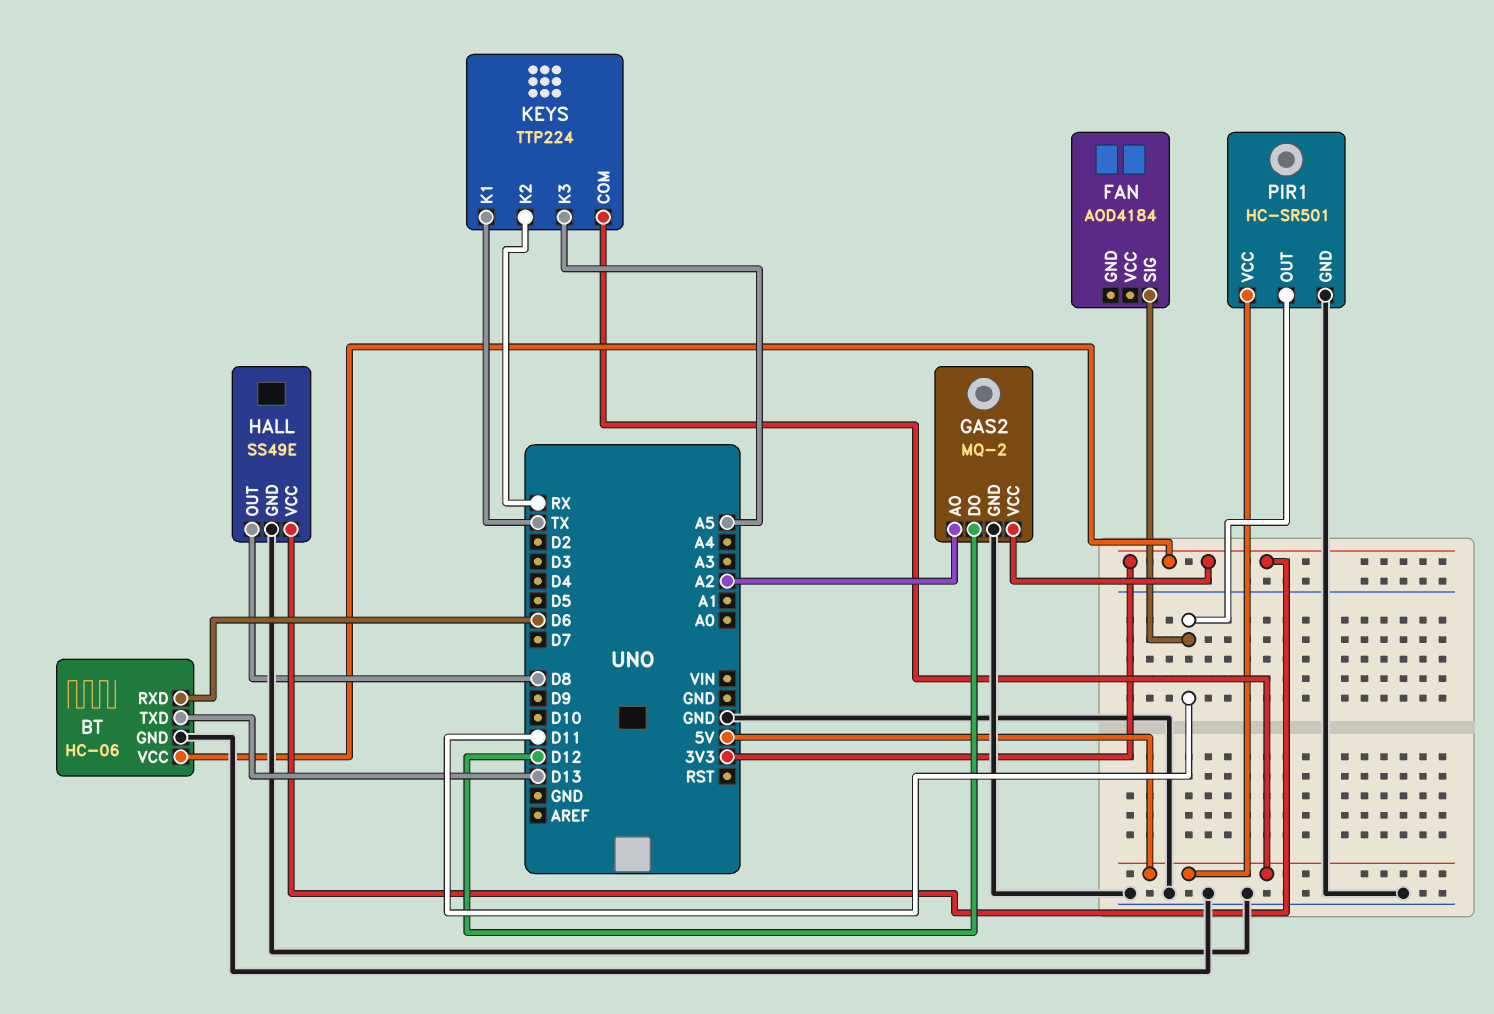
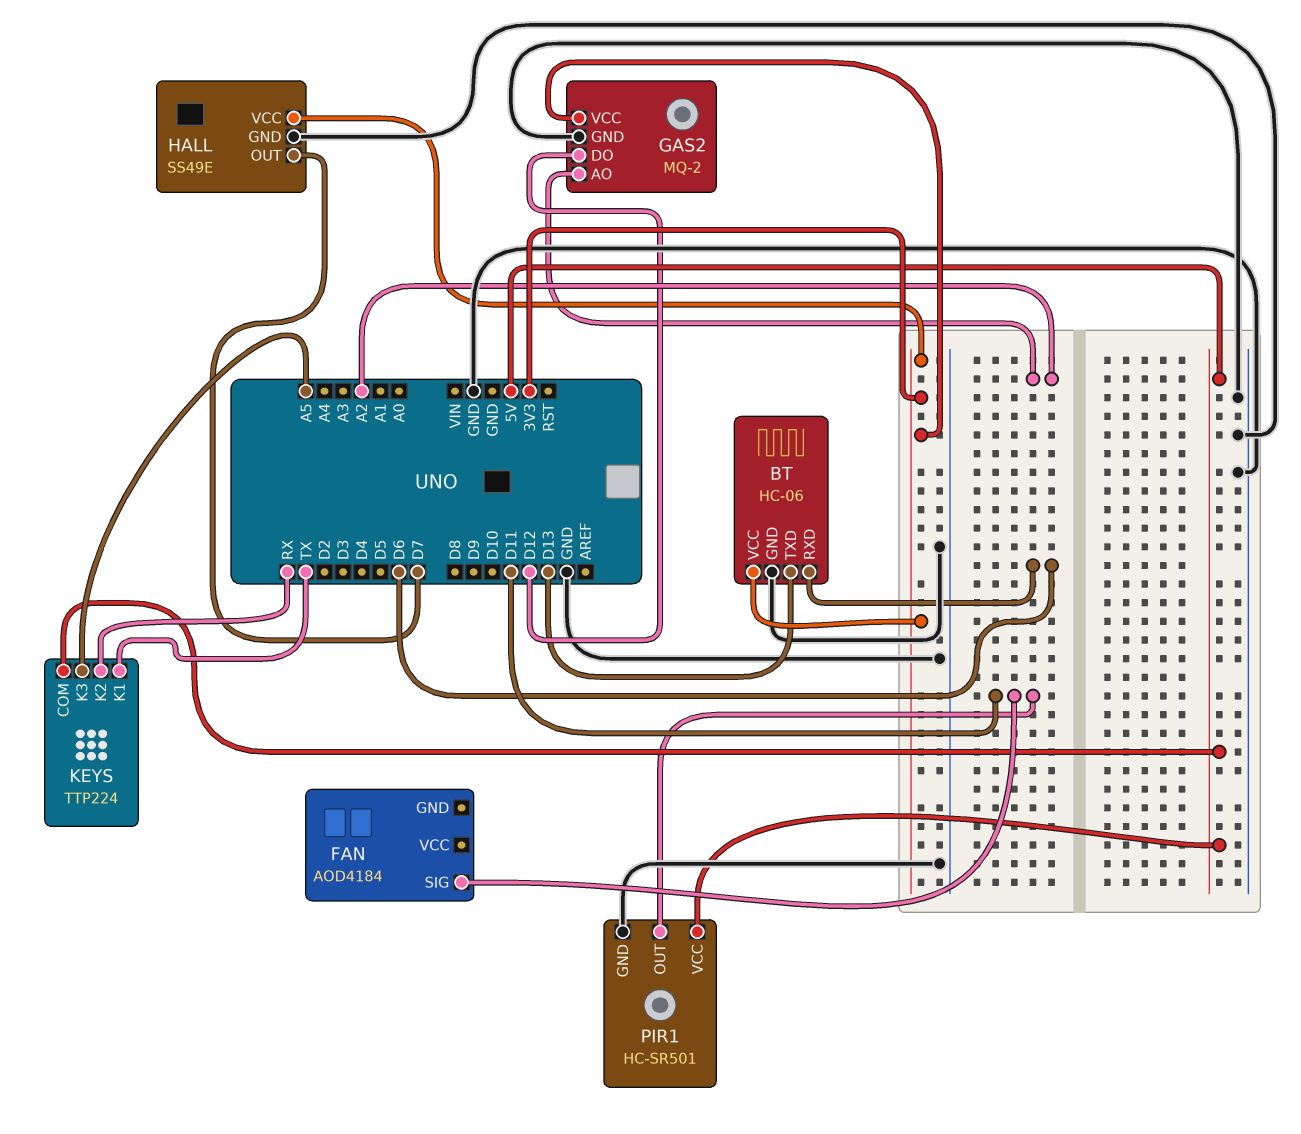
HALL pin OUT: D8 -> D7

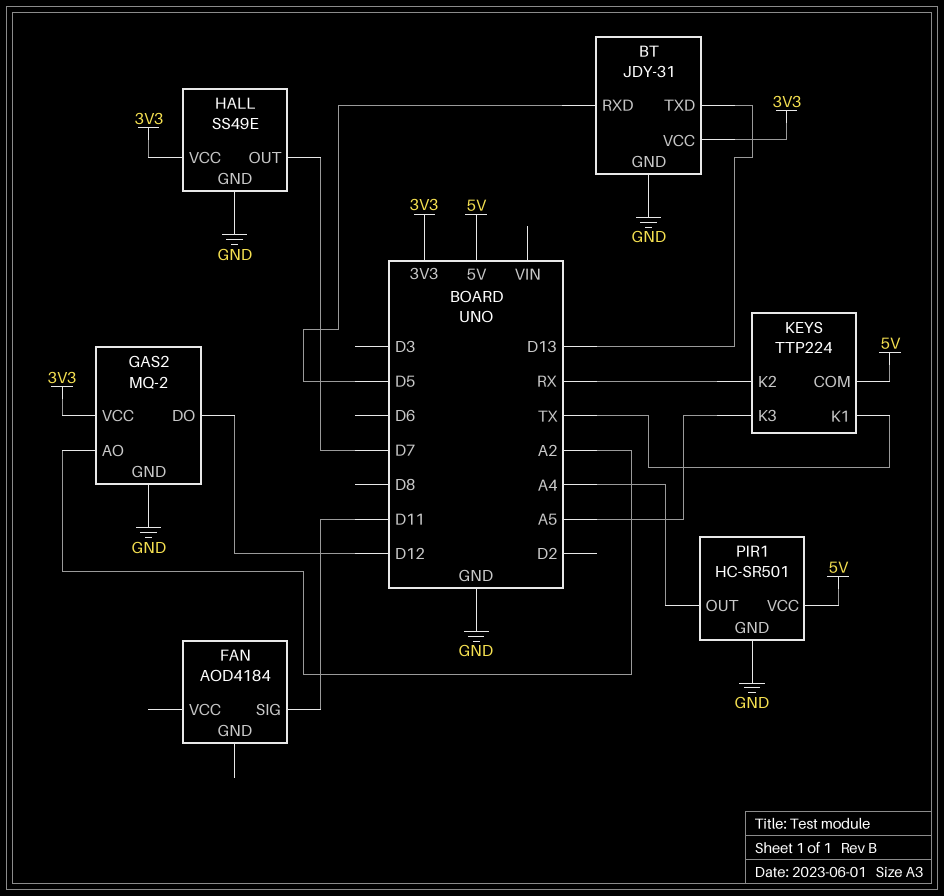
BT: HC-06 -> JDY-31
BT pin RXD: D6 -> D5
PIR1 pin OUT: D11 -> A4

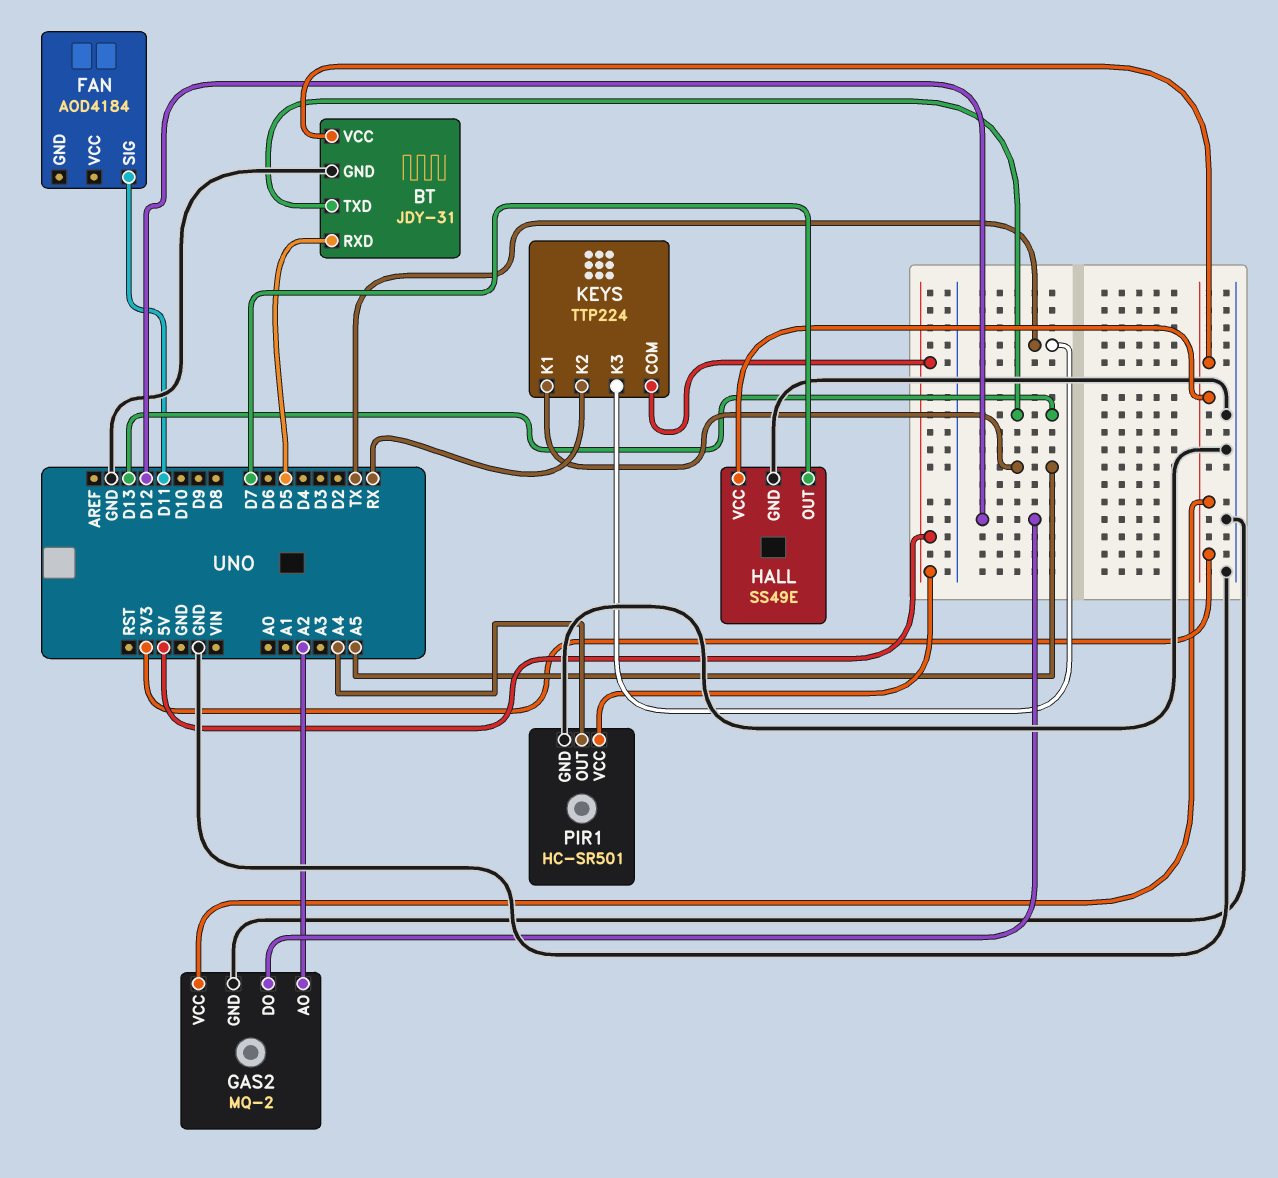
KEYS pin K1: TX -> A5
KEYS pin K3: A5 -> TX

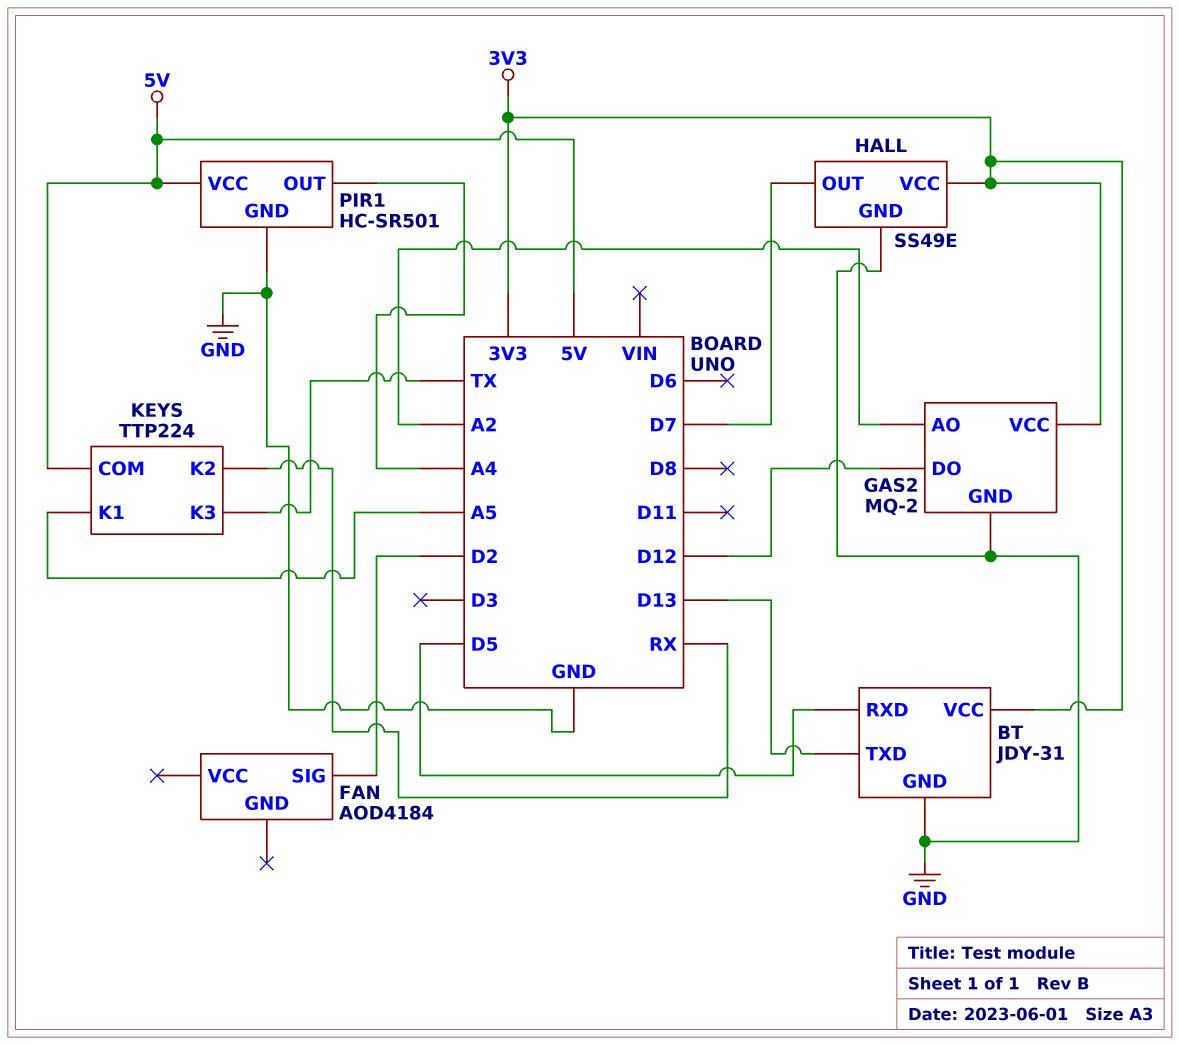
FAN pin SIG: D11 -> D2

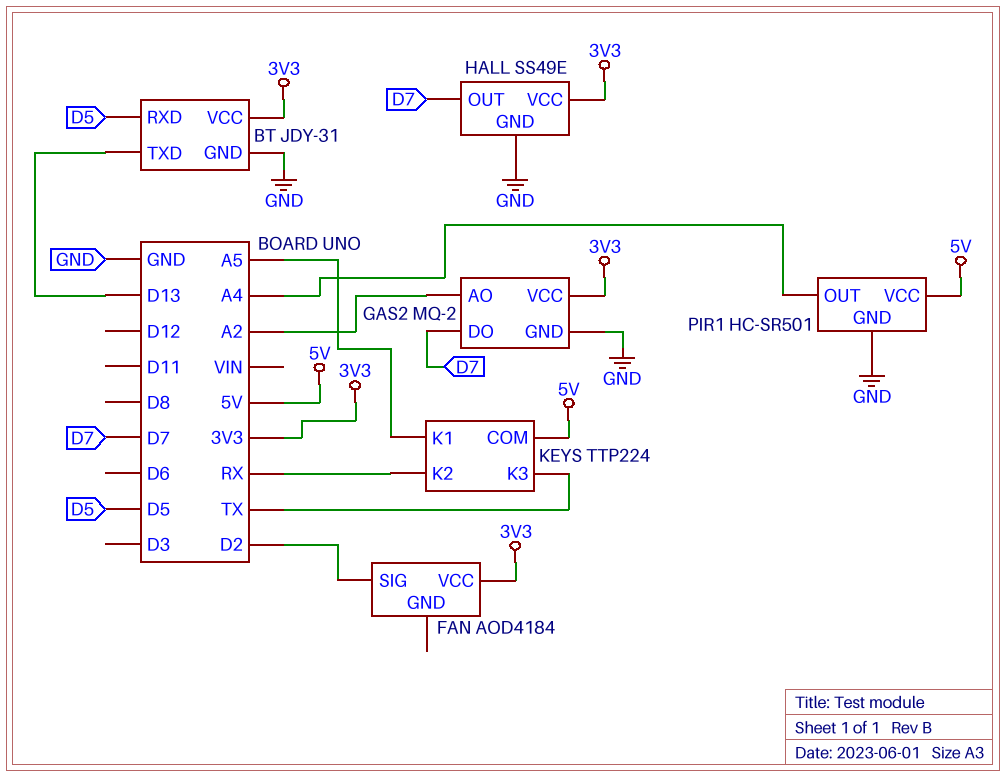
FAN pin VCC: none -> 3V3
GAS2 pin DO: D12 -> D7

